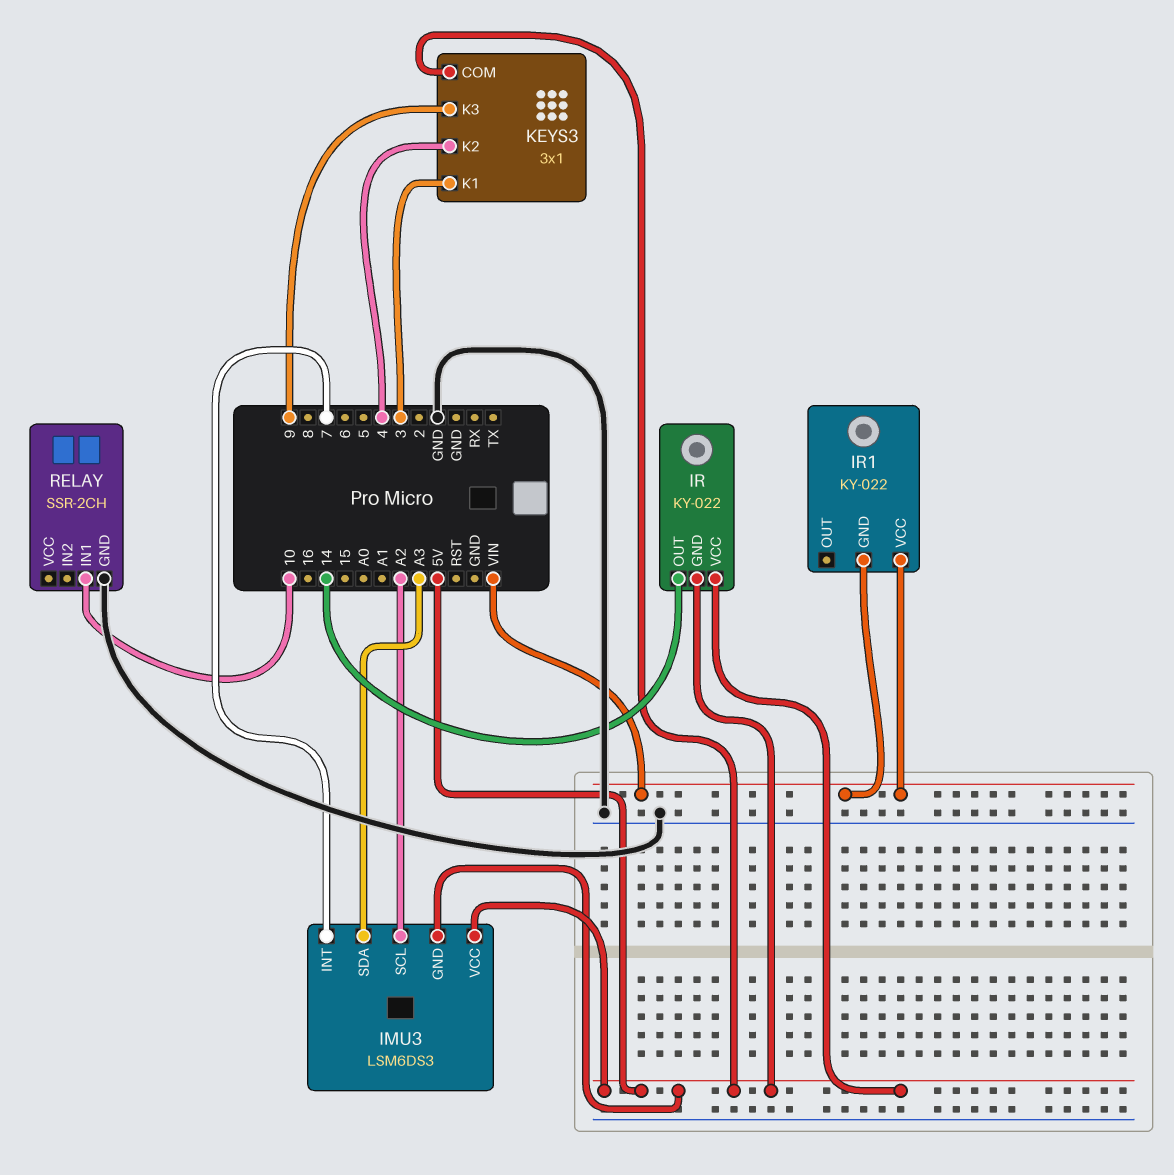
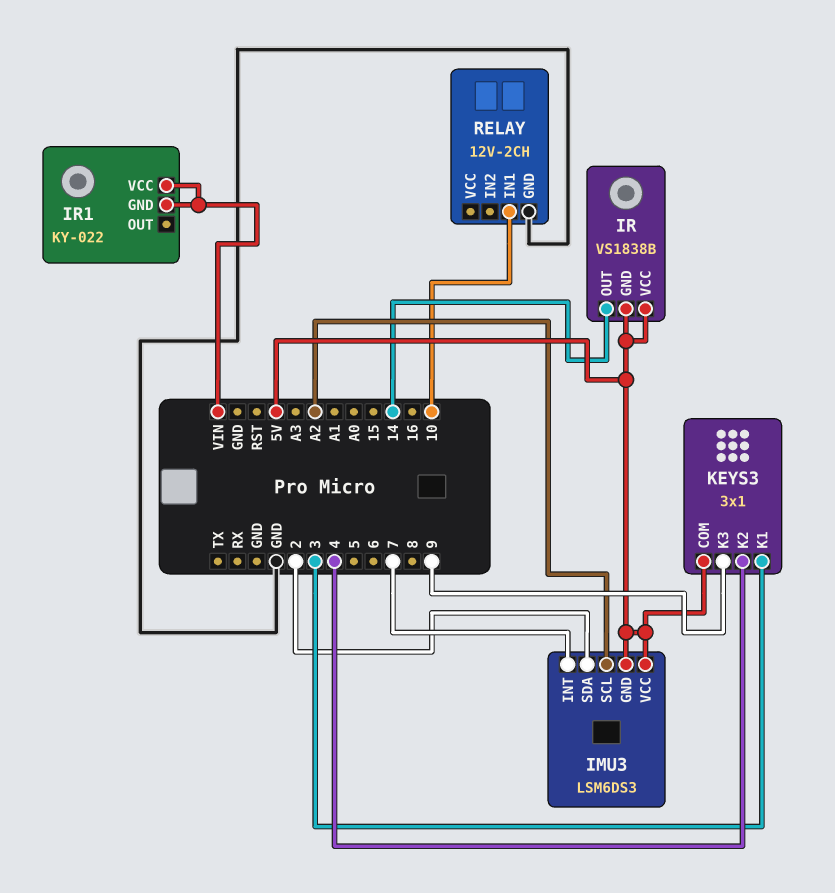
IMU3 pin SDA: A3 -> 2
IR: KY-022 -> VS1838B
RELAY: SSR-2CH -> 12V-2CH

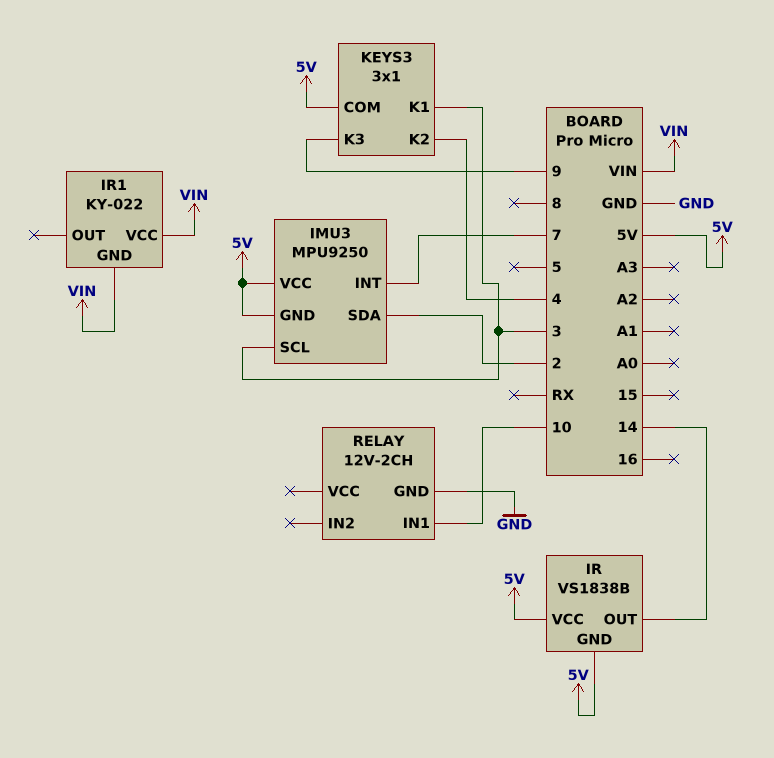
IMU3: LSM6DS3 -> MPU9250
IMU3 pin SCL: A2 -> 3

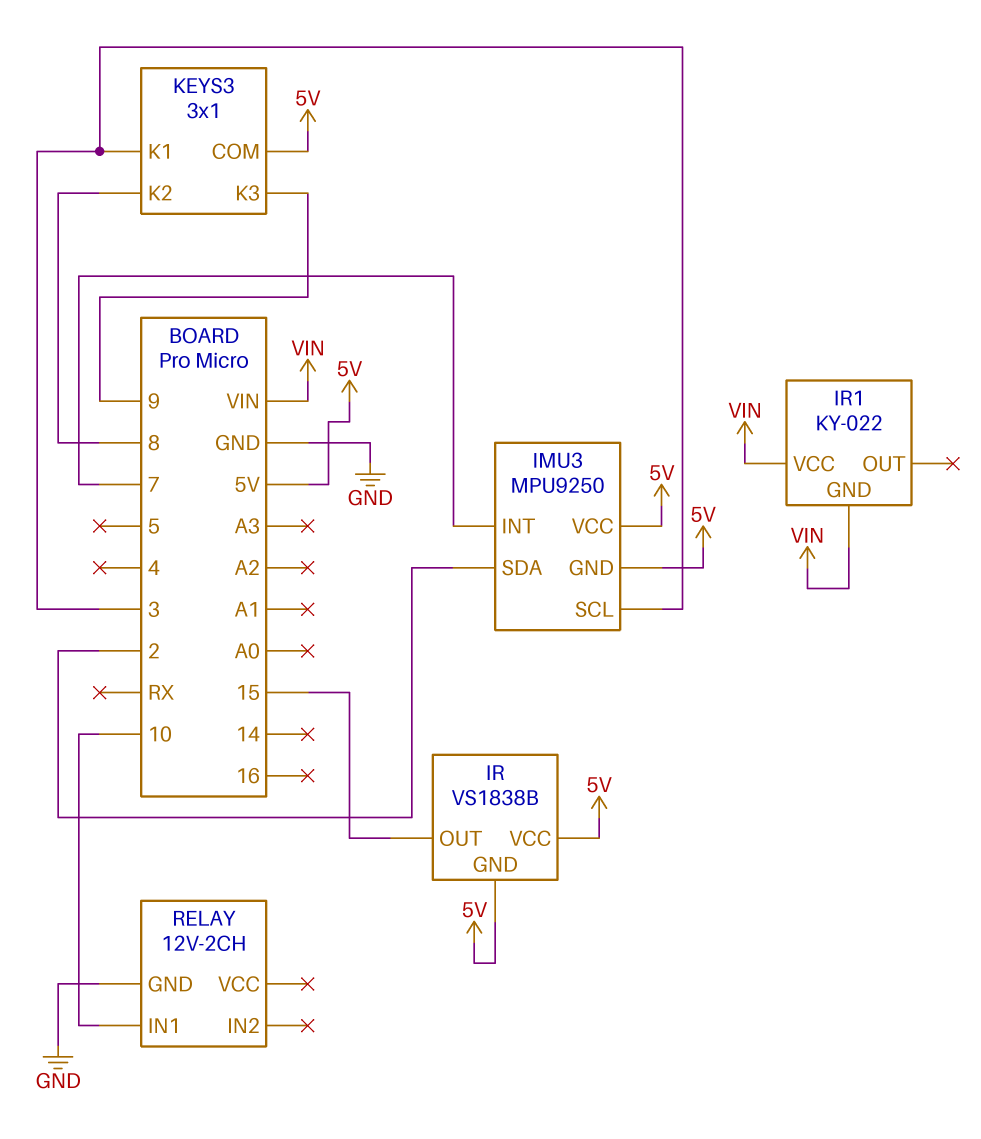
IR pin OUT: 14 -> 15
KEYS3 pin K2: 4 -> 8

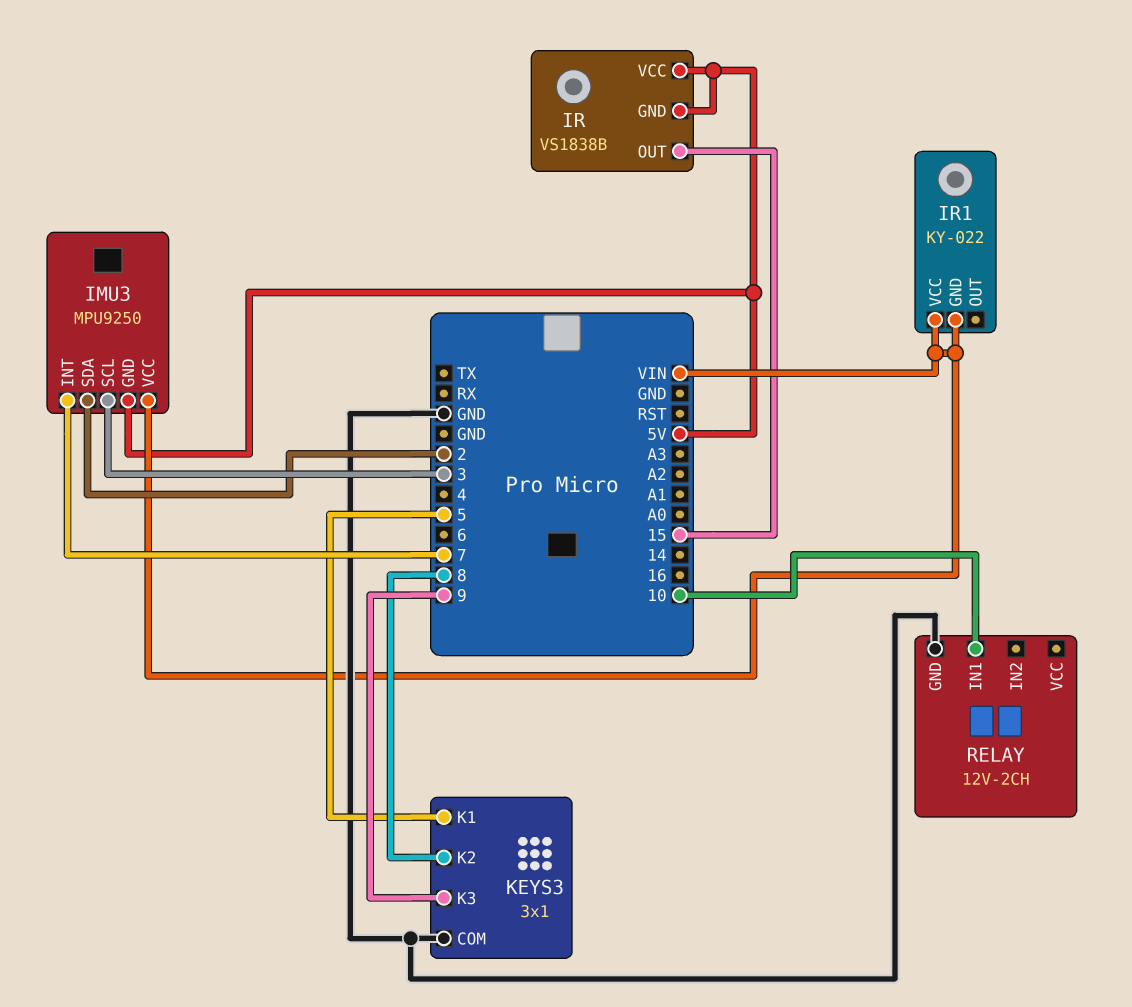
IMU3 pin VCC: 5V -> VIN
KEYS3 pin COM: 5V -> GND
KEYS3 pin K1: 3 -> 5

